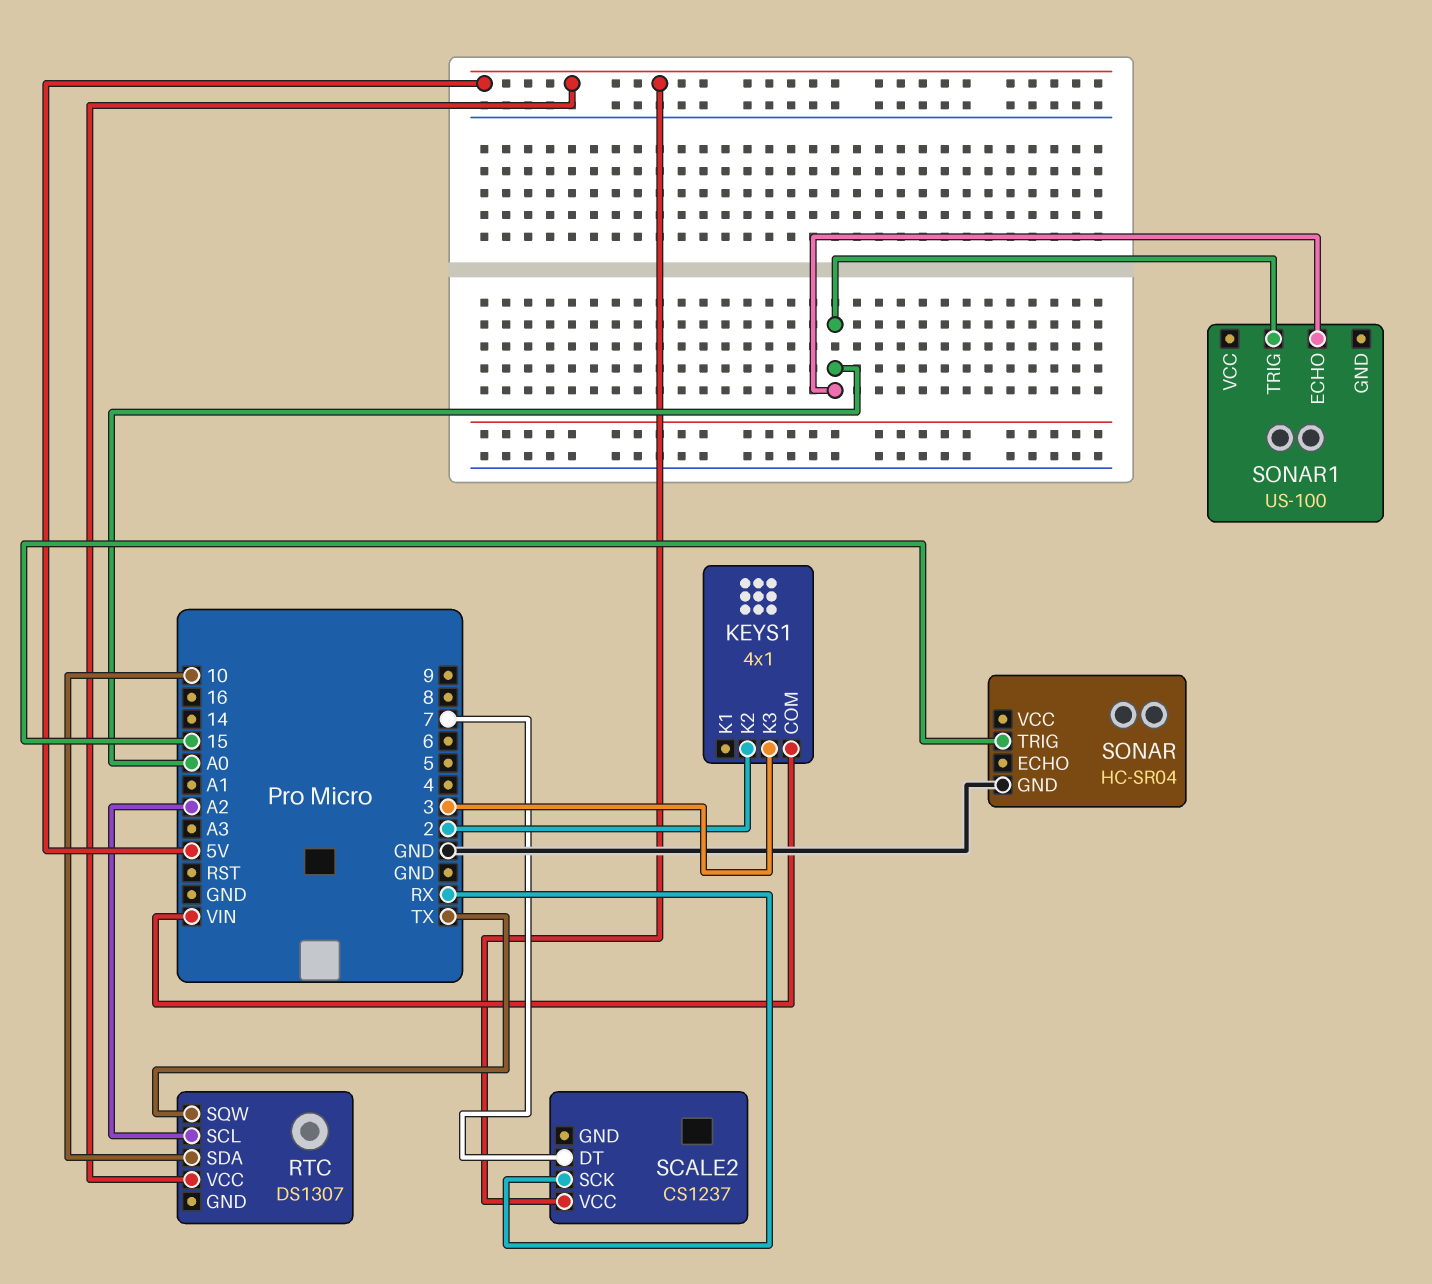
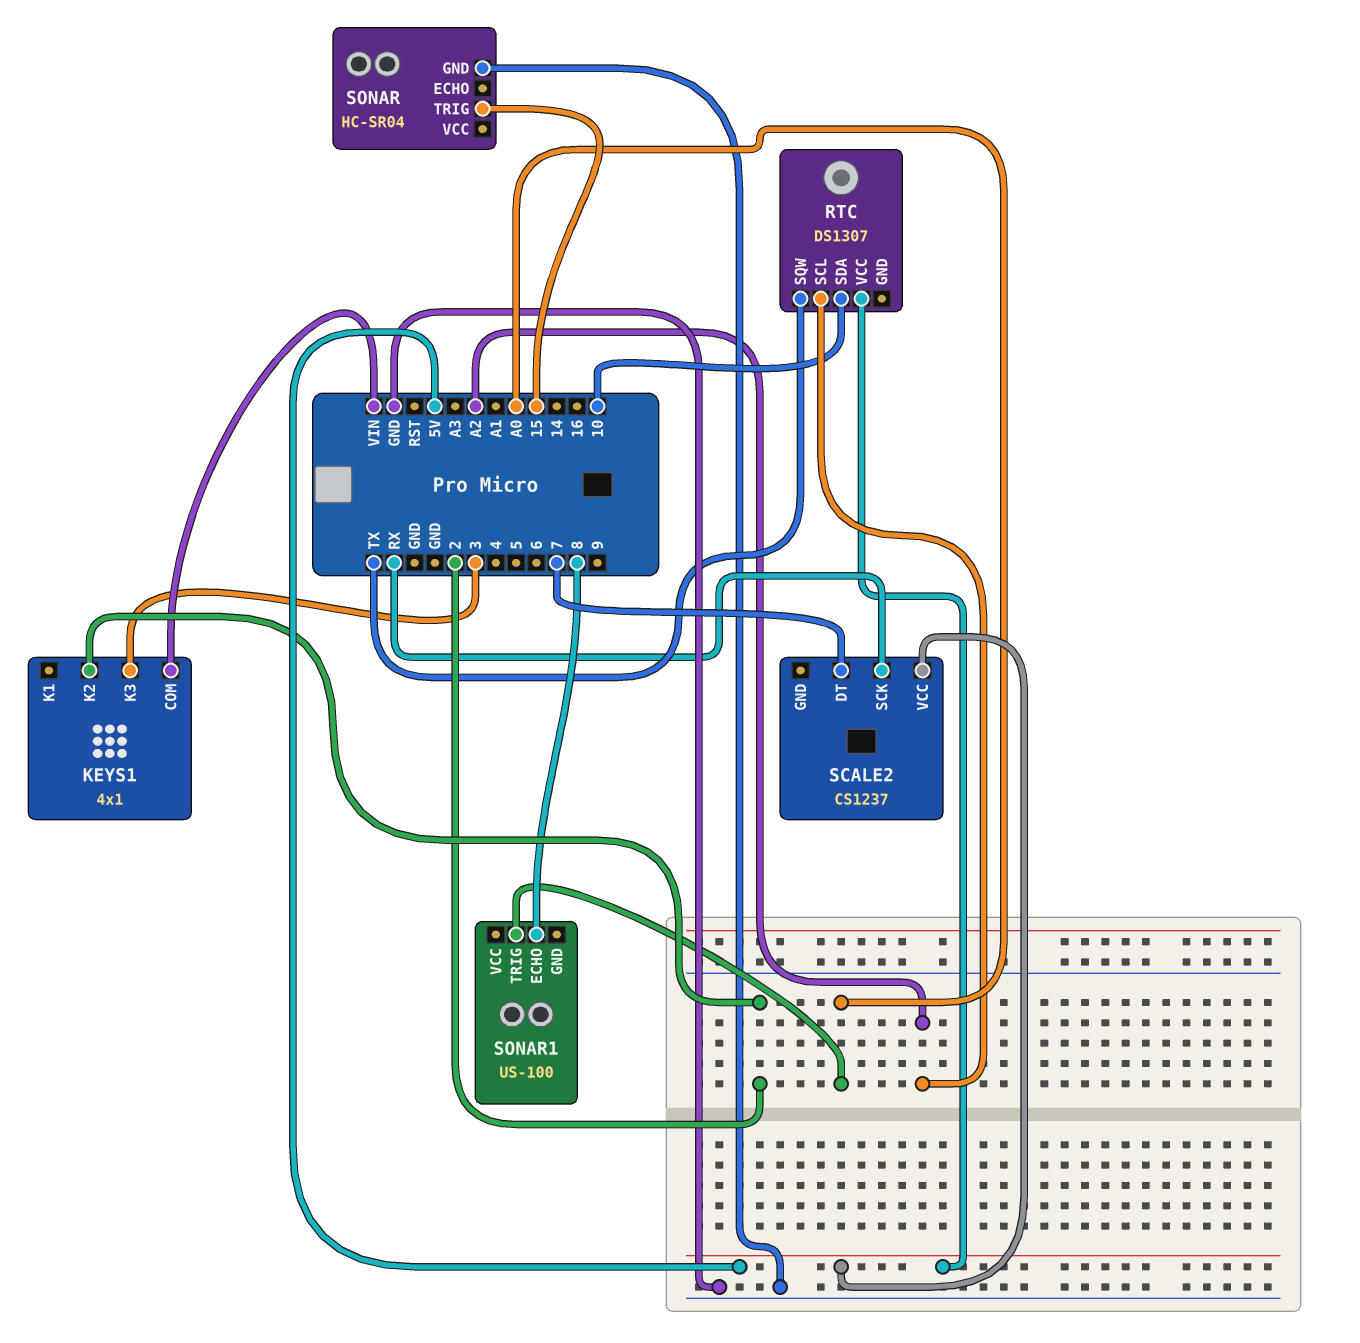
SONAR1 pin ECHO: A0 -> 8

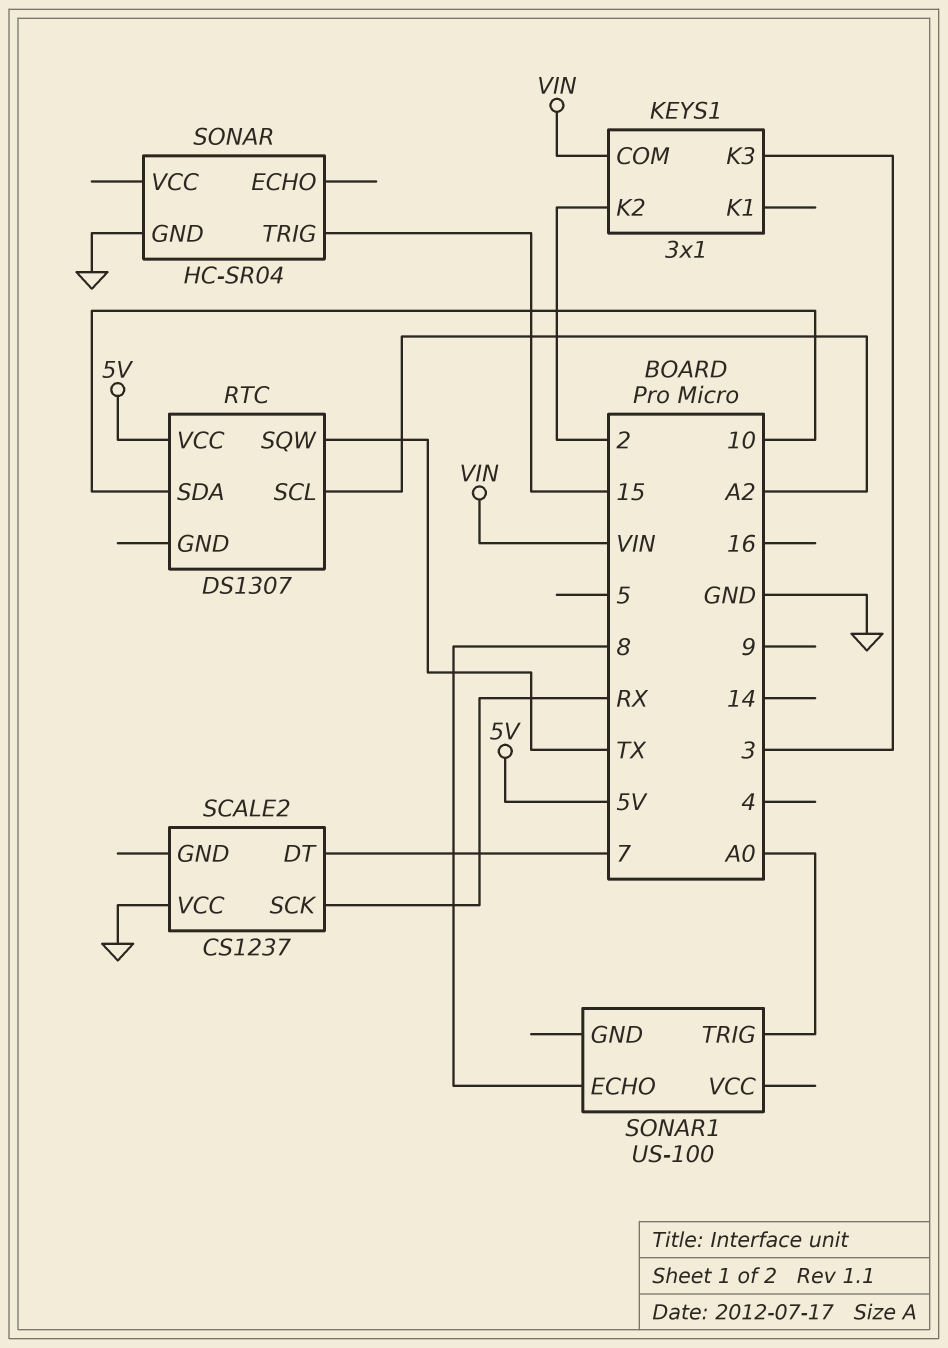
KEYS1: 4x1 -> 3x1
SCALE2 pin VCC: 5V -> GND

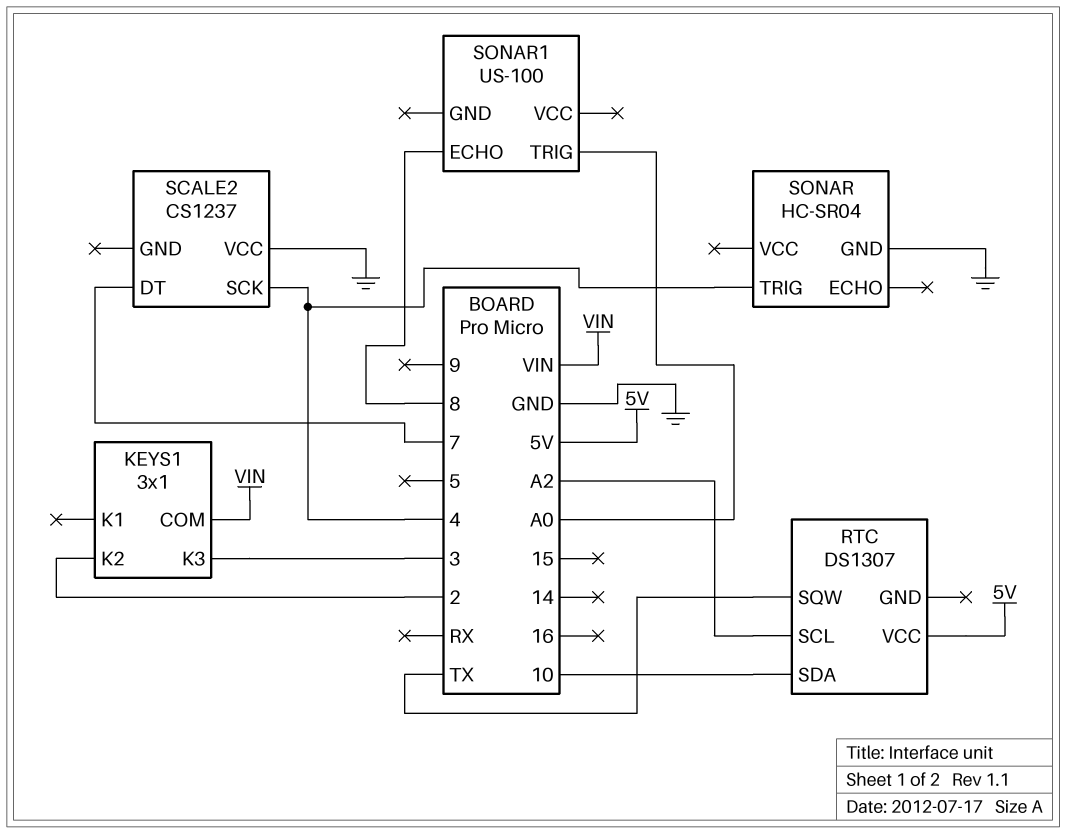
SCALE2 pin SCK: RX -> 4
SONAR pin TRIG: 15 -> 4

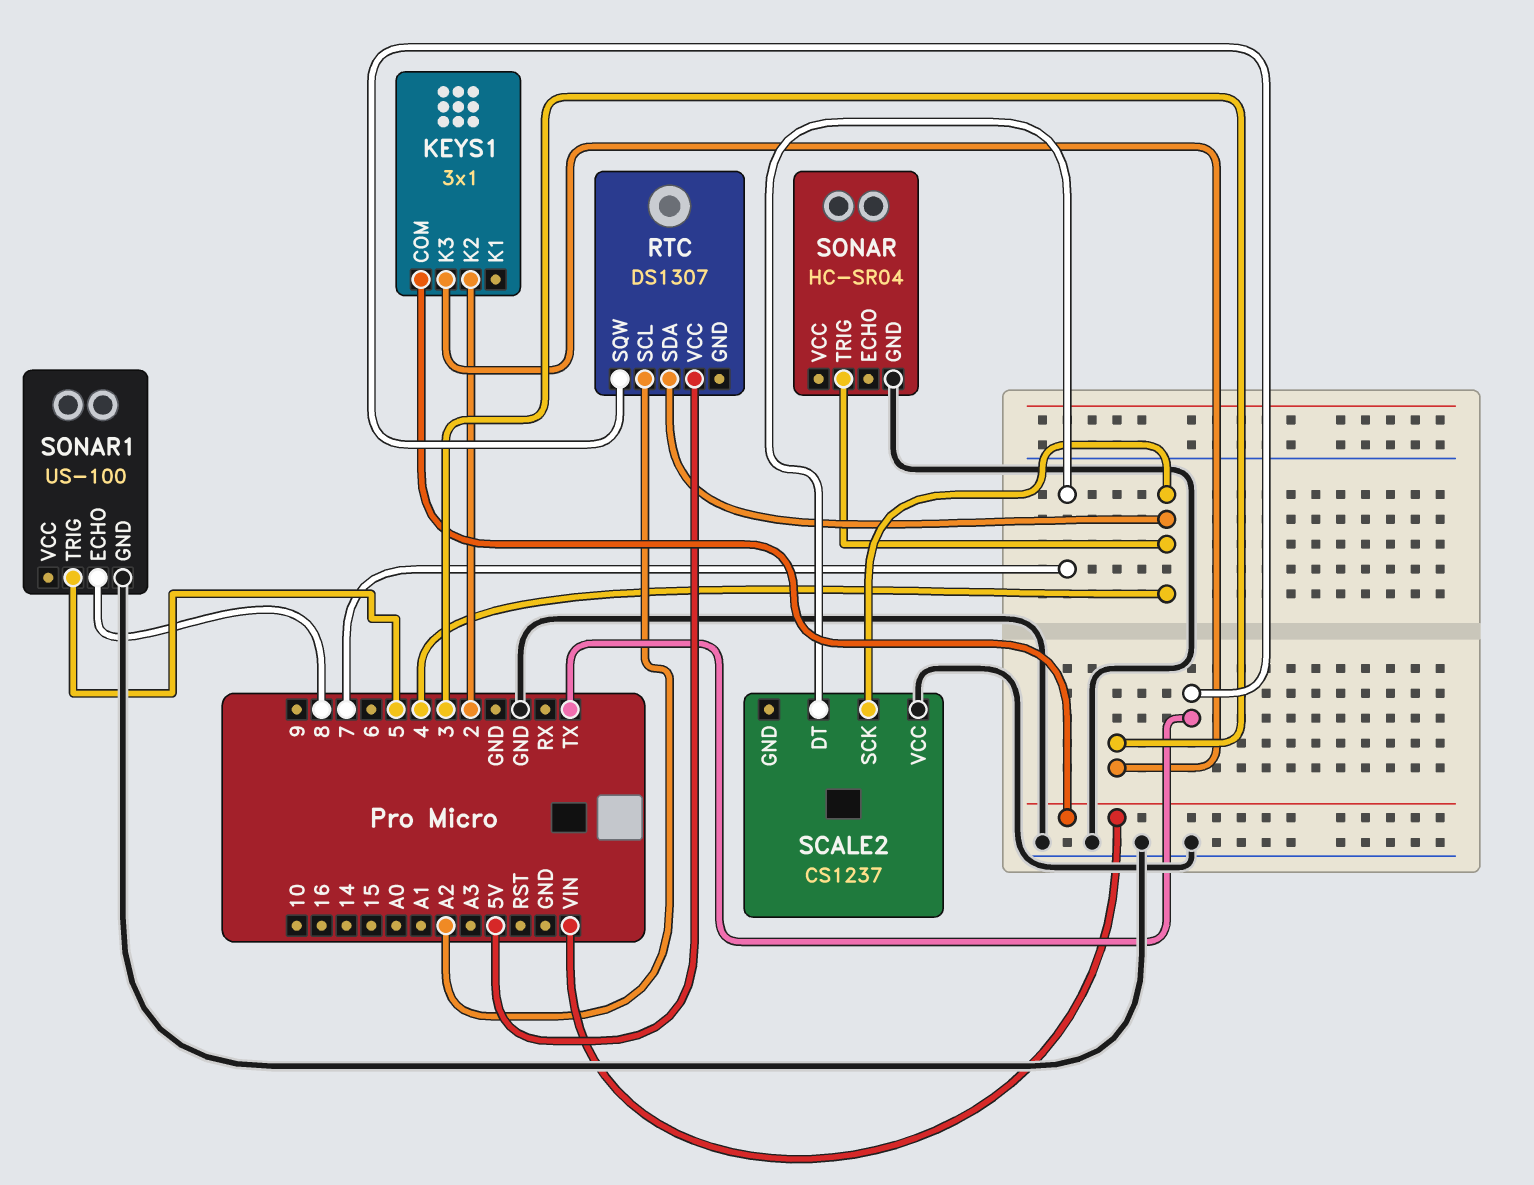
RTC pin SDA: 10 -> 4
SONAR1 pin GND: none -> GND
SONAR1 pin TRIG: A0 -> 5

